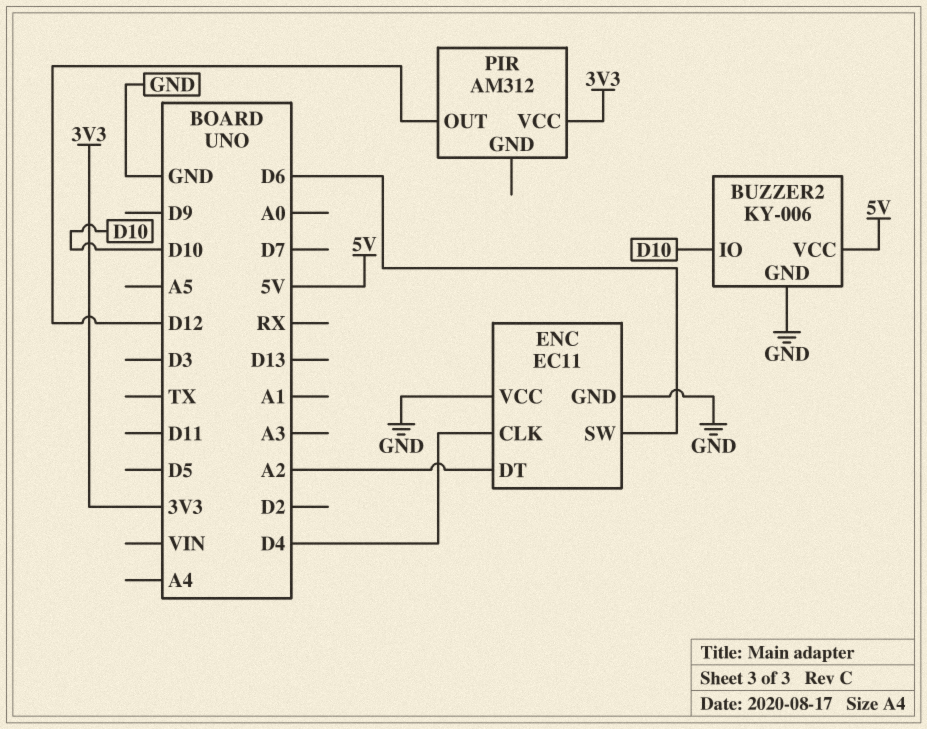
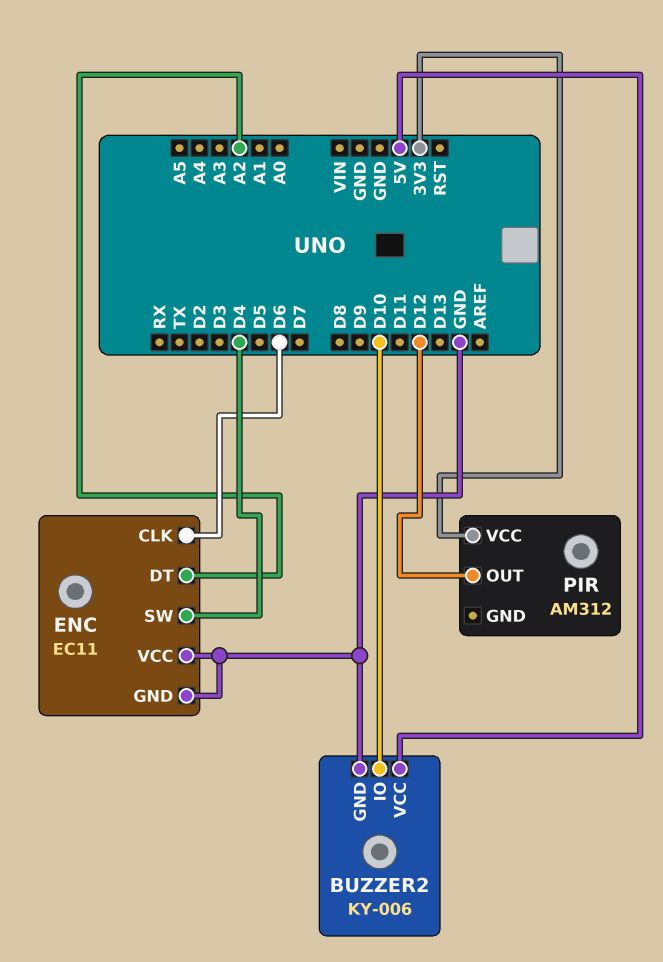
ENC pin CLK: D4 -> D6
ENC pin SW: D6 -> D4

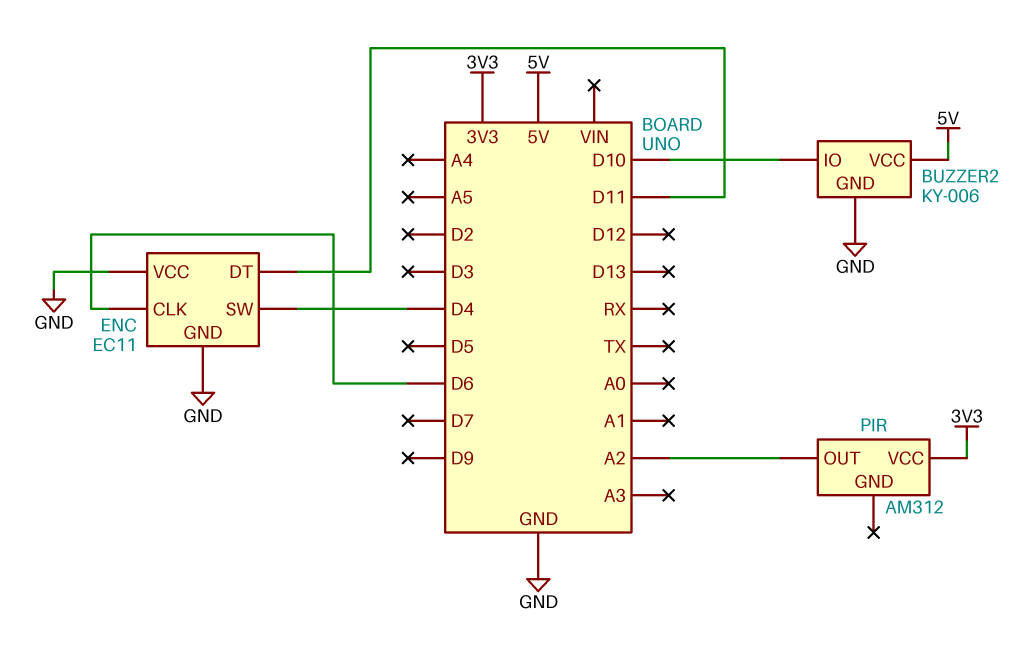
ENC pin DT: A2 -> D11
PIR pin OUT: D12 -> A2

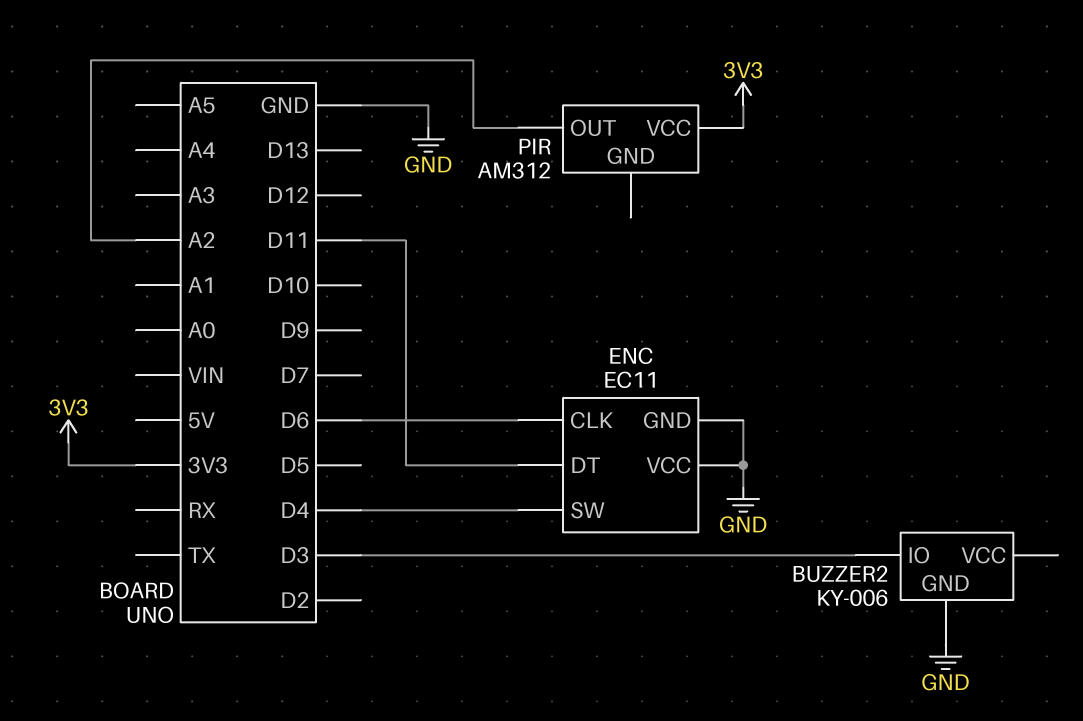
BUZZER2 pin IO: D10 -> D3
BUZZER2 pin VCC: 5V -> none

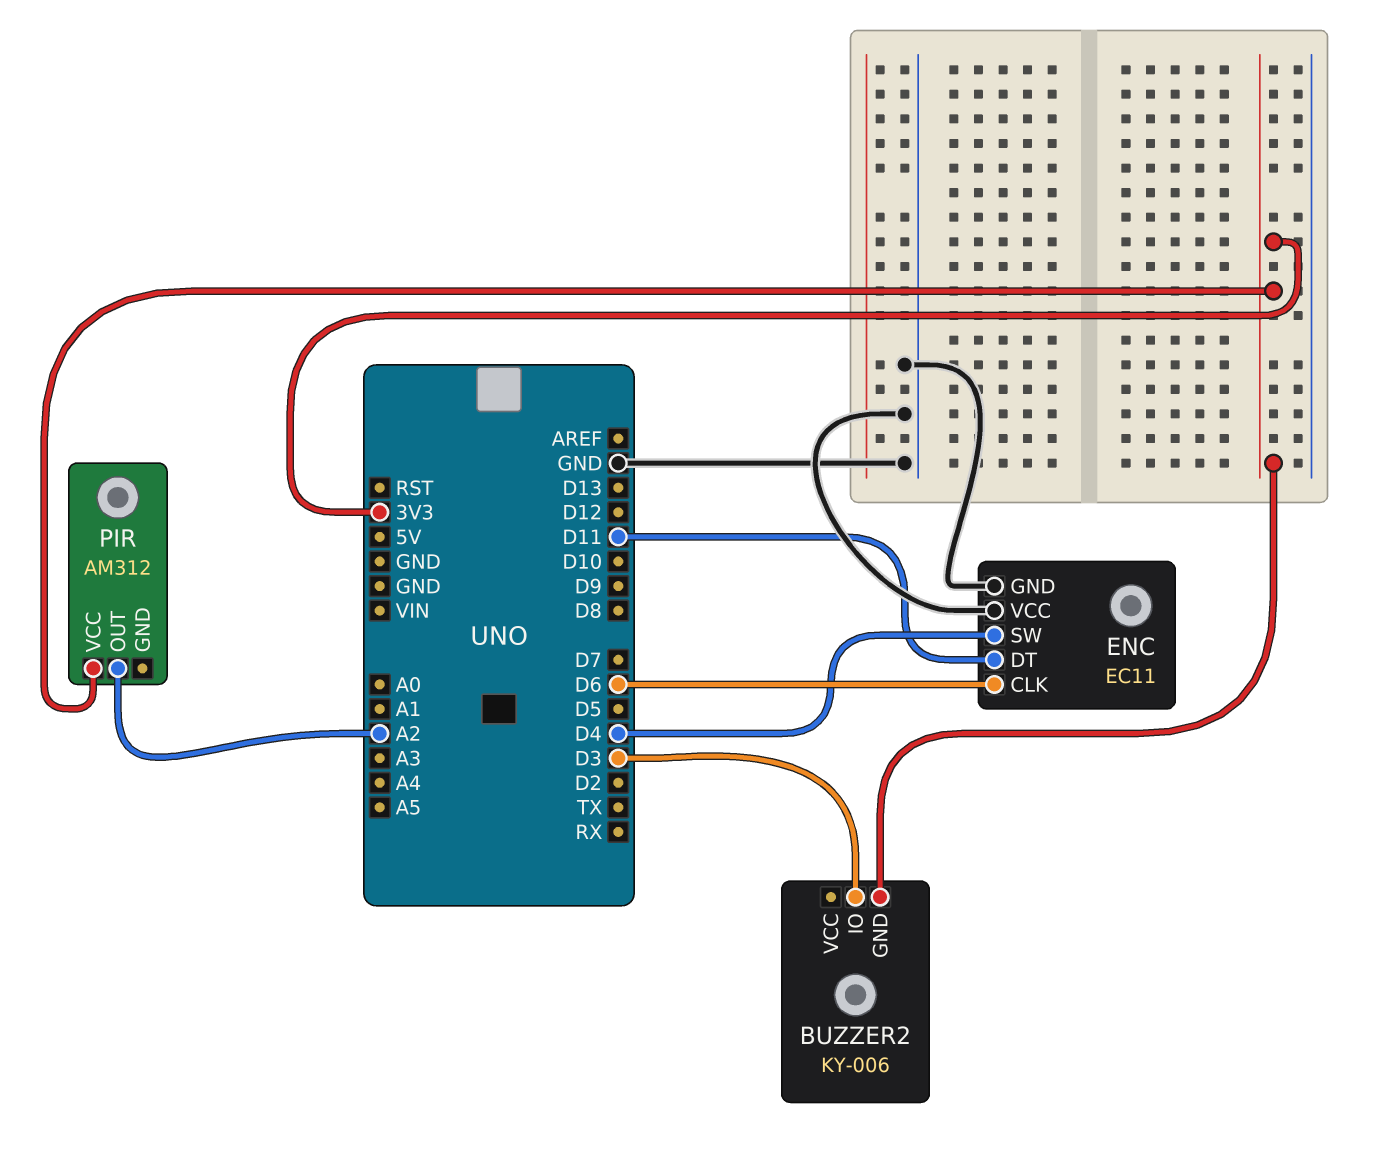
BUZZER2 pin GND: GND -> 3V3

